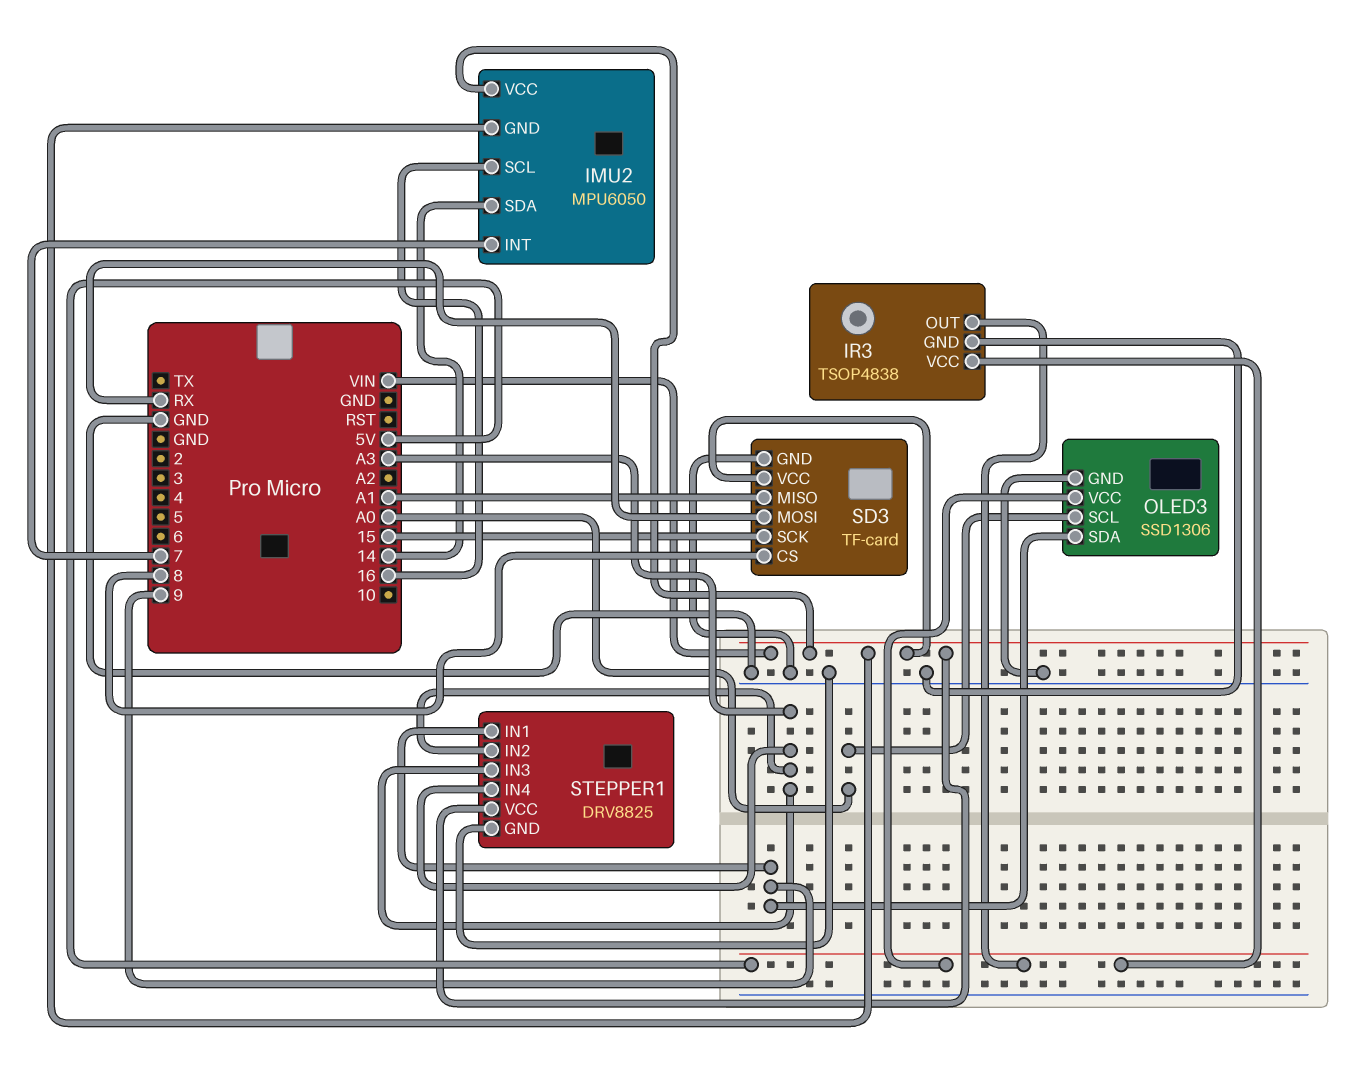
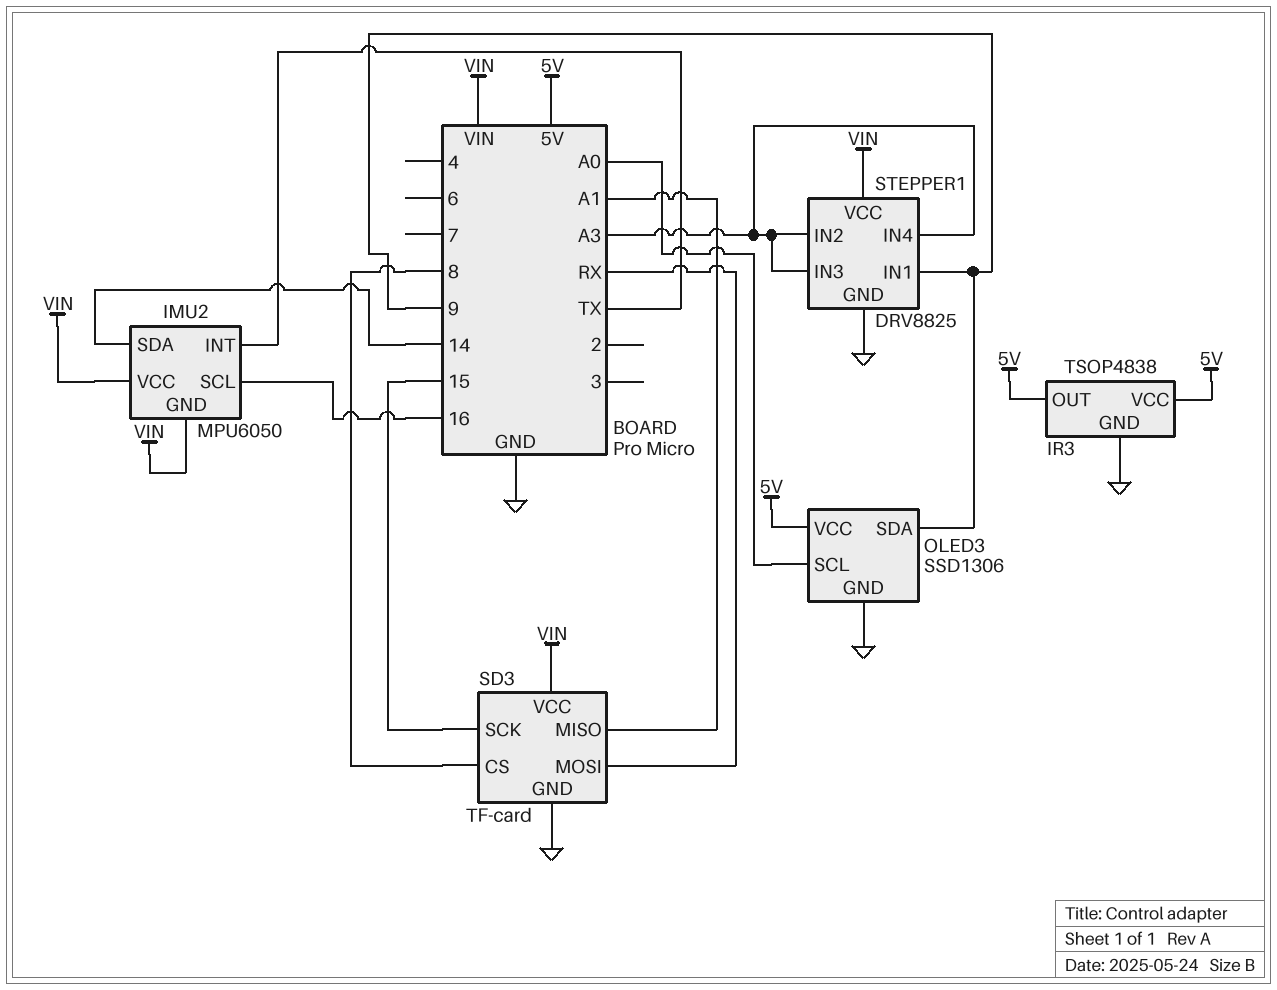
IMU2 pin INT: 7 -> TX

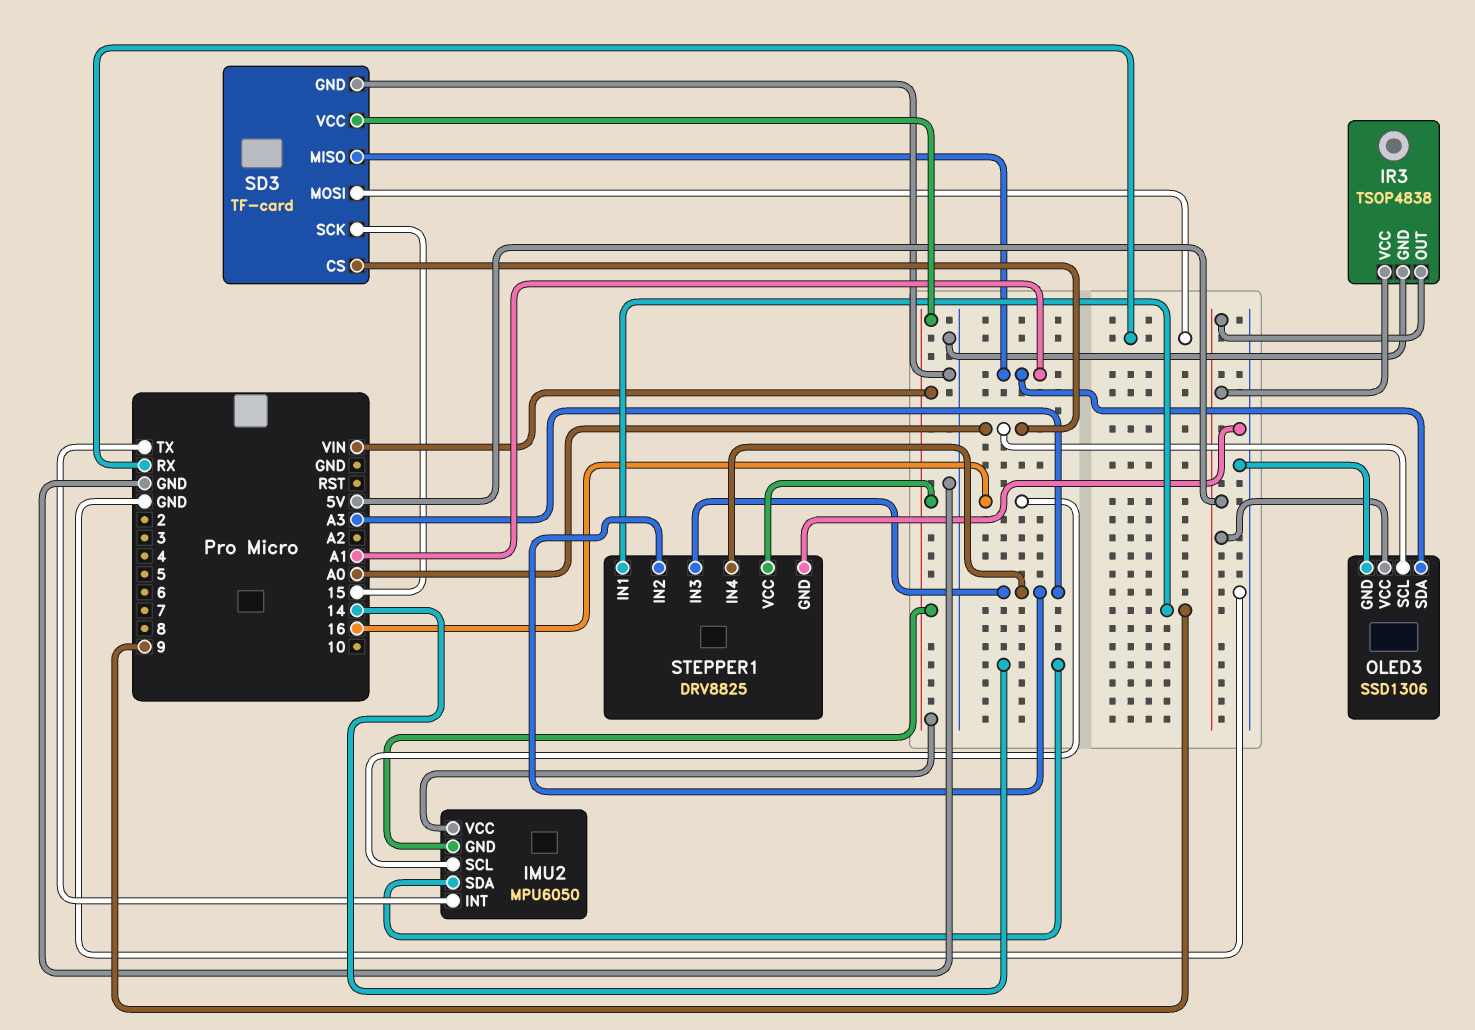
OLED3 pin SDA: 9 -> A1
SD3 pin CS: 8 -> A0

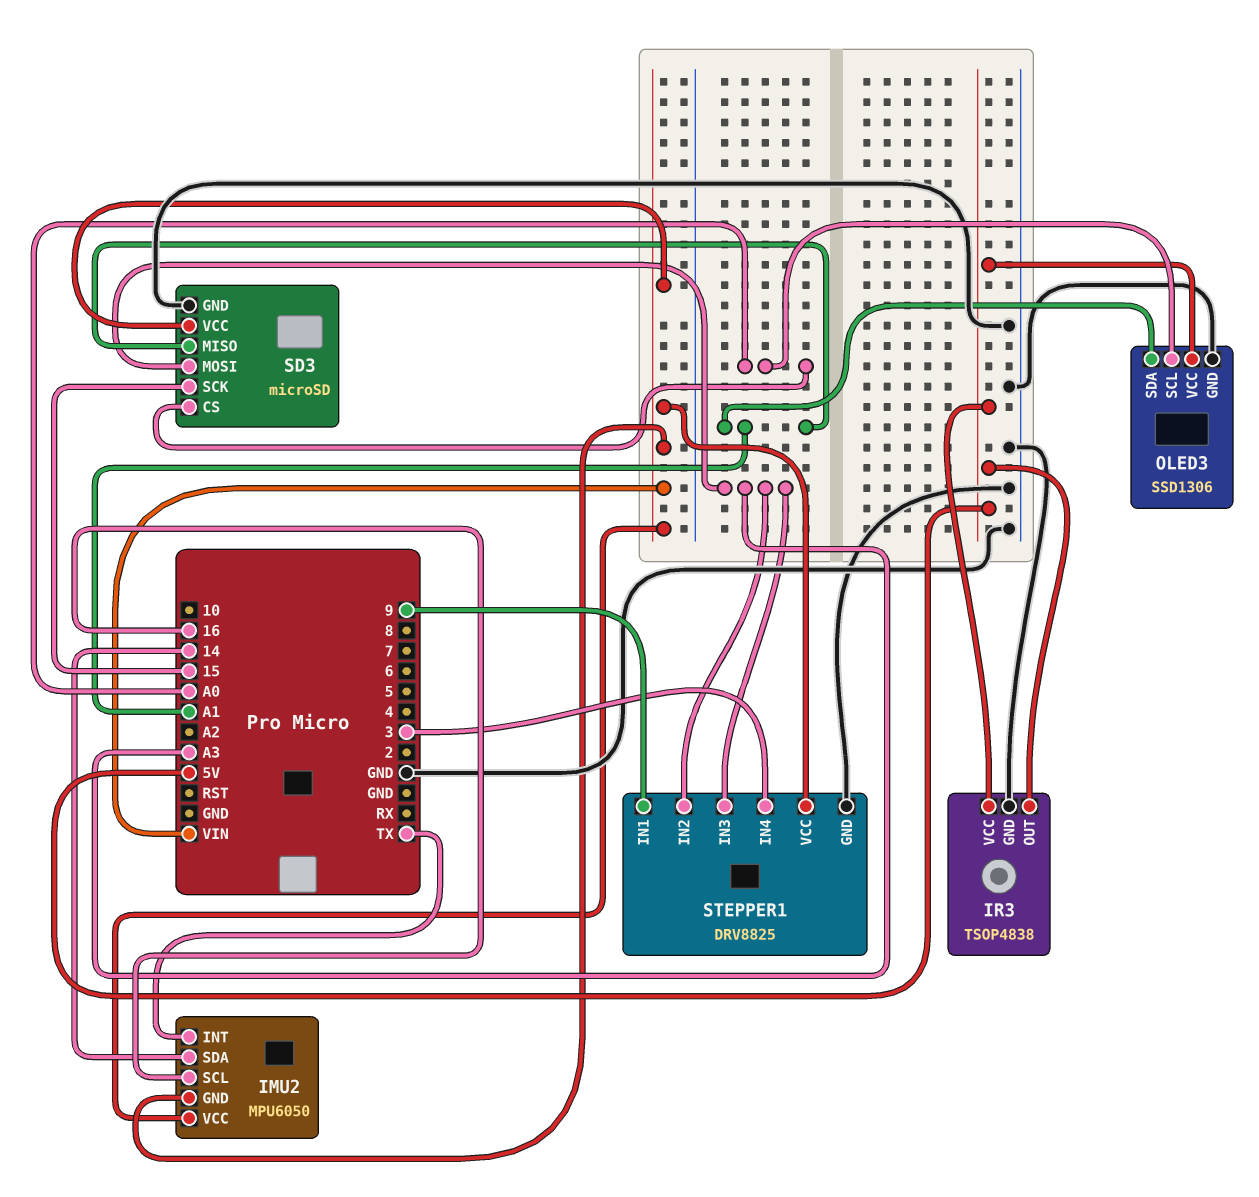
SD3: TF-card -> microSD
SD3 pin MOSI: RX -> A3
STEPPER1 pin IN4: A3 -> 3

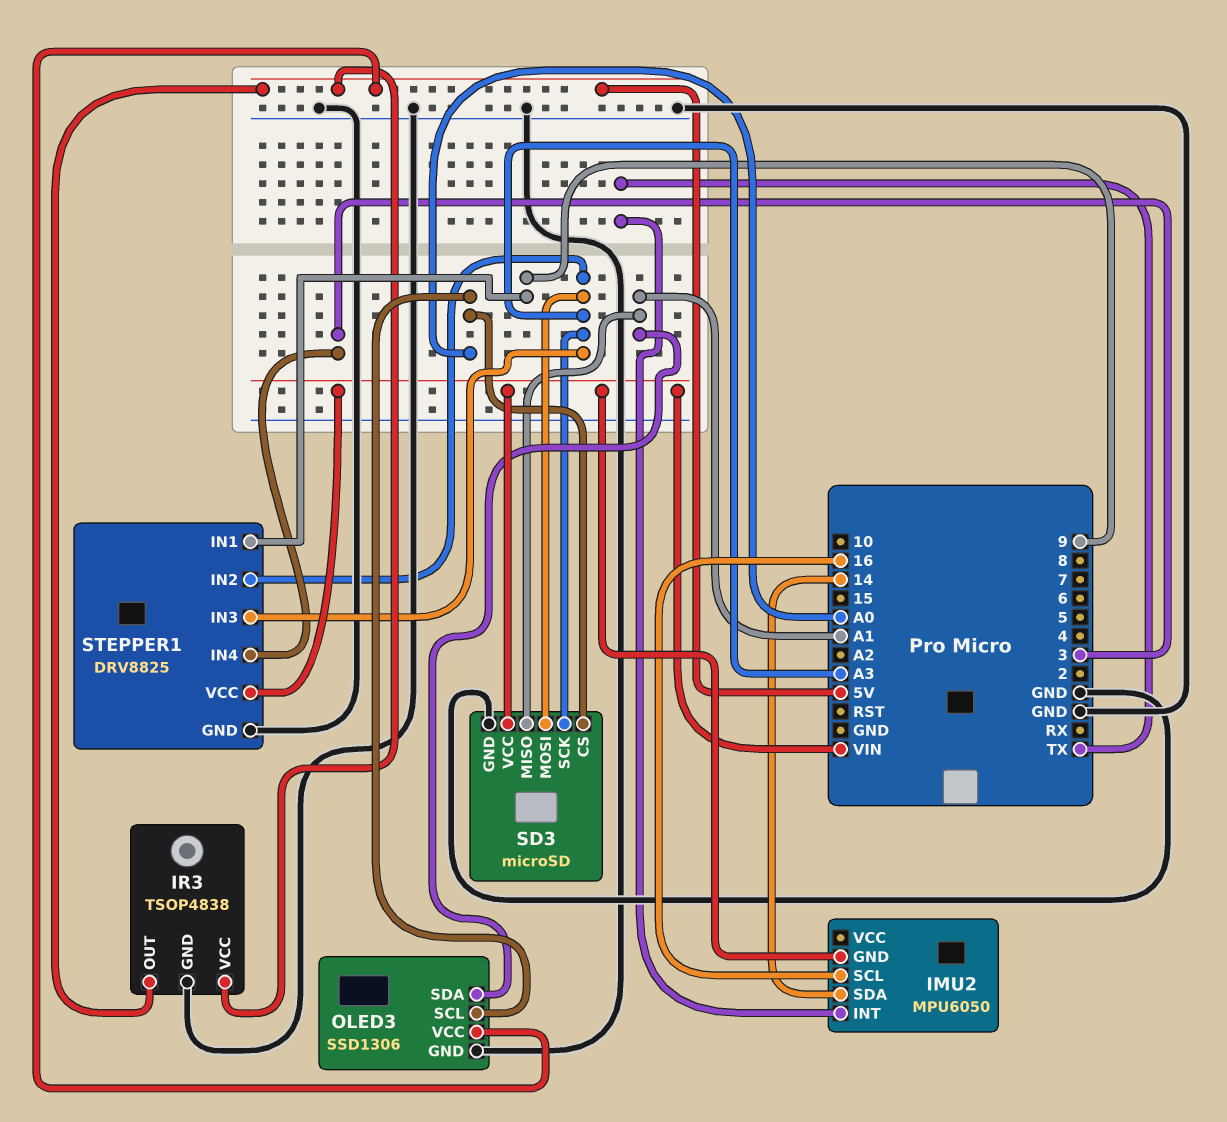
IMU2 pin VCC: VIN -> none
SD3 pin SCK: 15 -> A3

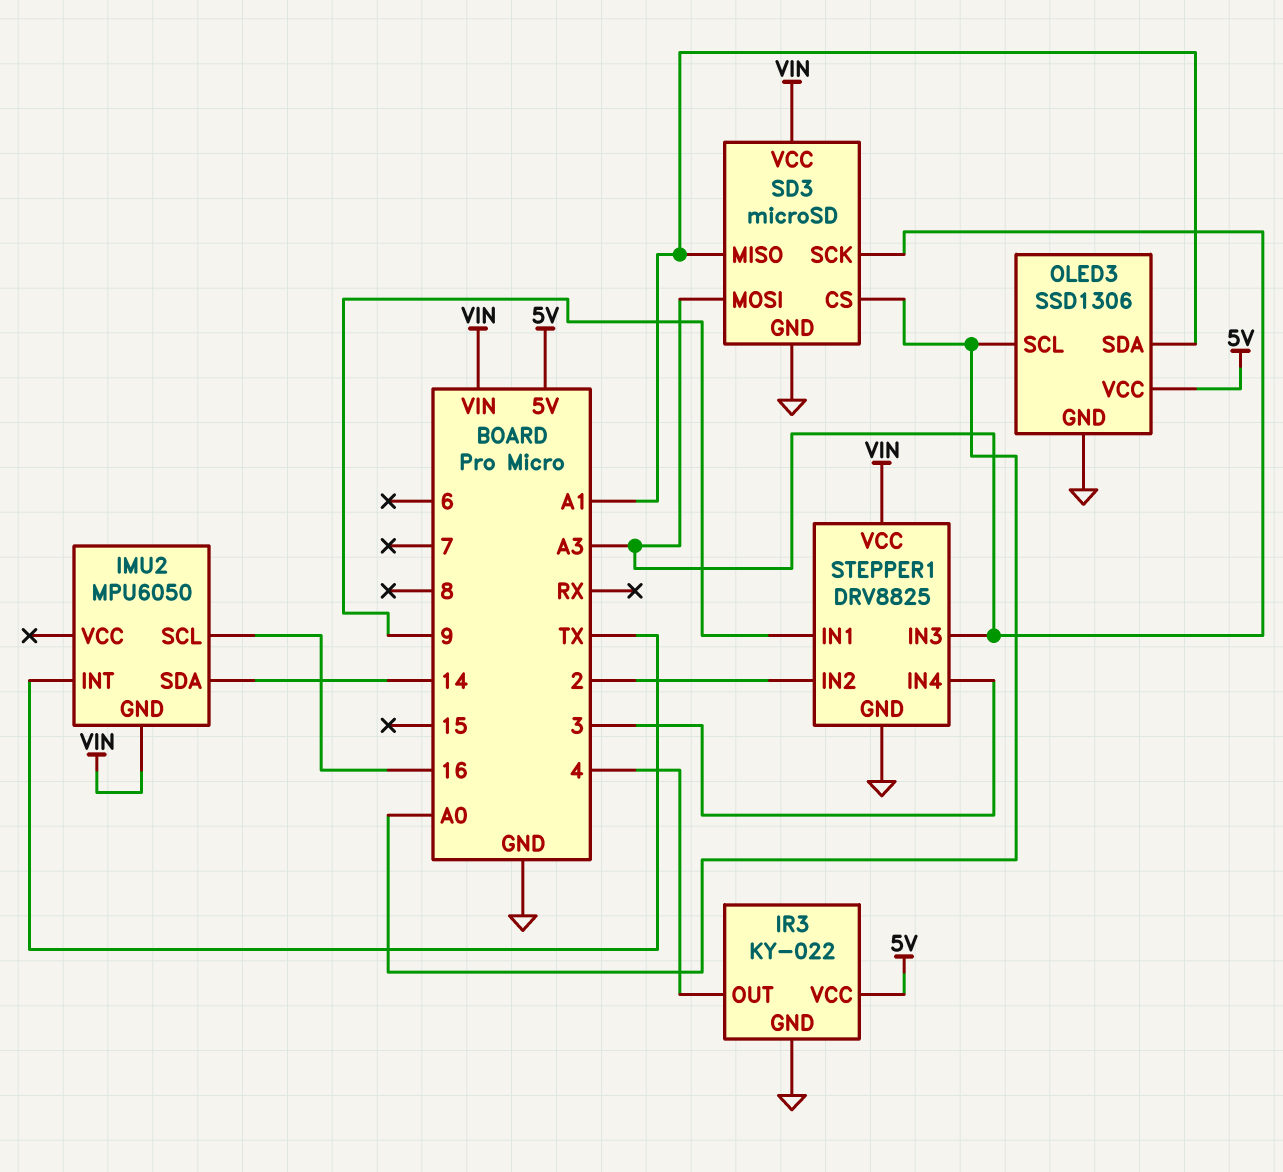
IR3: TSOP4838 -> KY-022
IR3 pin OUT: 5V -> 4
STEPPER1 pin IN2: A3 -> 2

